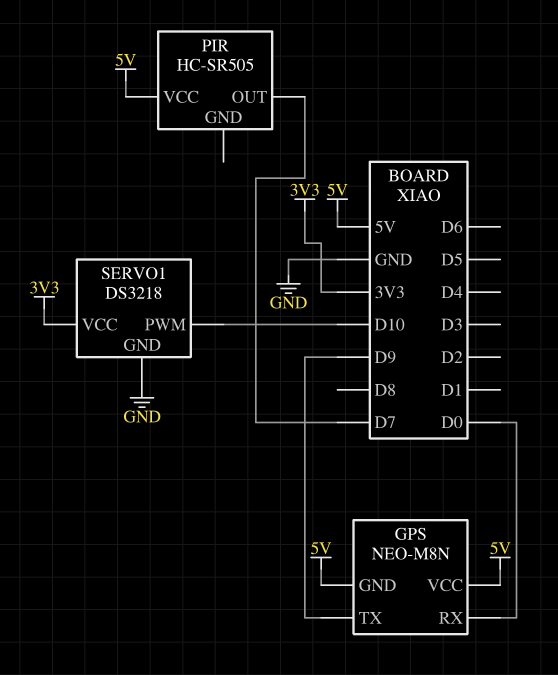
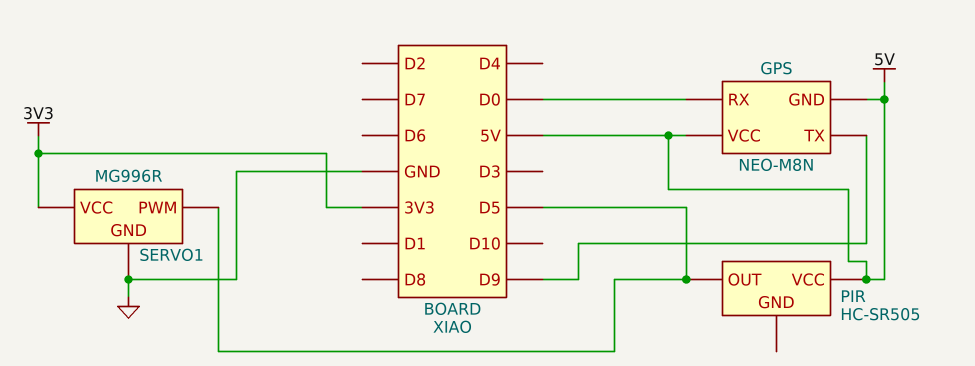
PIR pin OUT: D7 -> D5
SERVO1: DS3218 -> MG996R
SERVO1 pin PWM: D10 -> D5

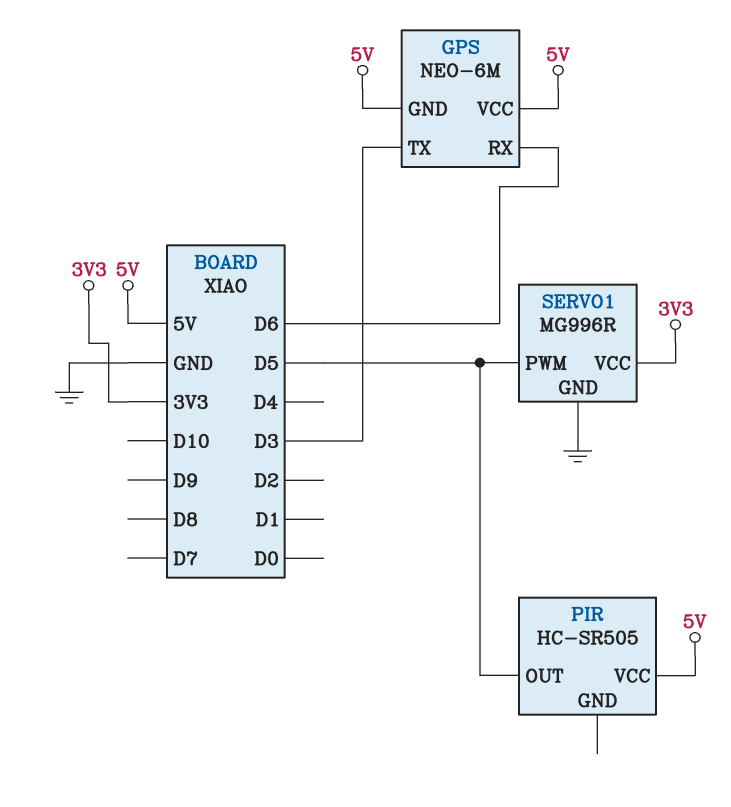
GPS: NEO-M8N -> NEO-6M
GPS pin RX: D0 -> D6
GPS pin TX: D9 -> D3

